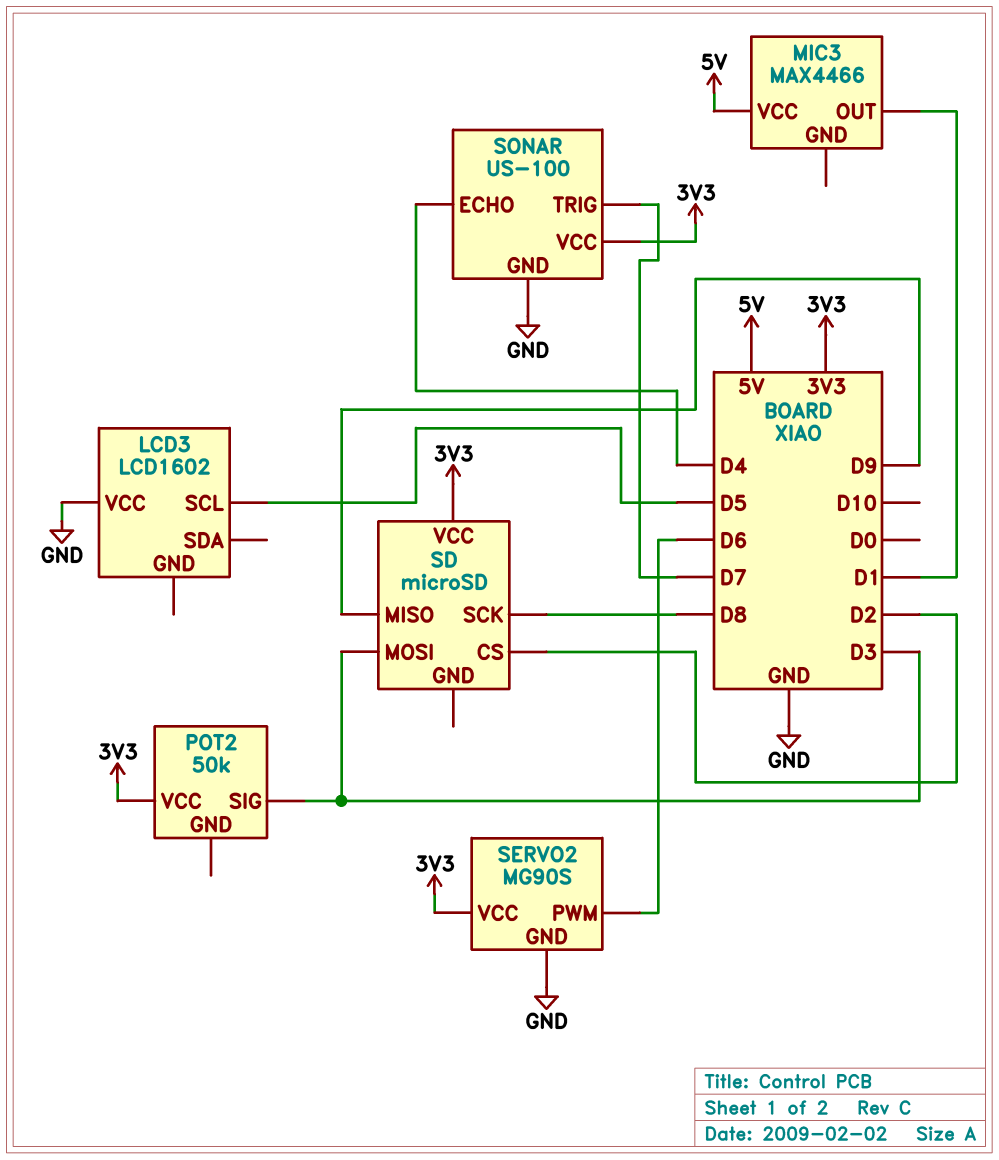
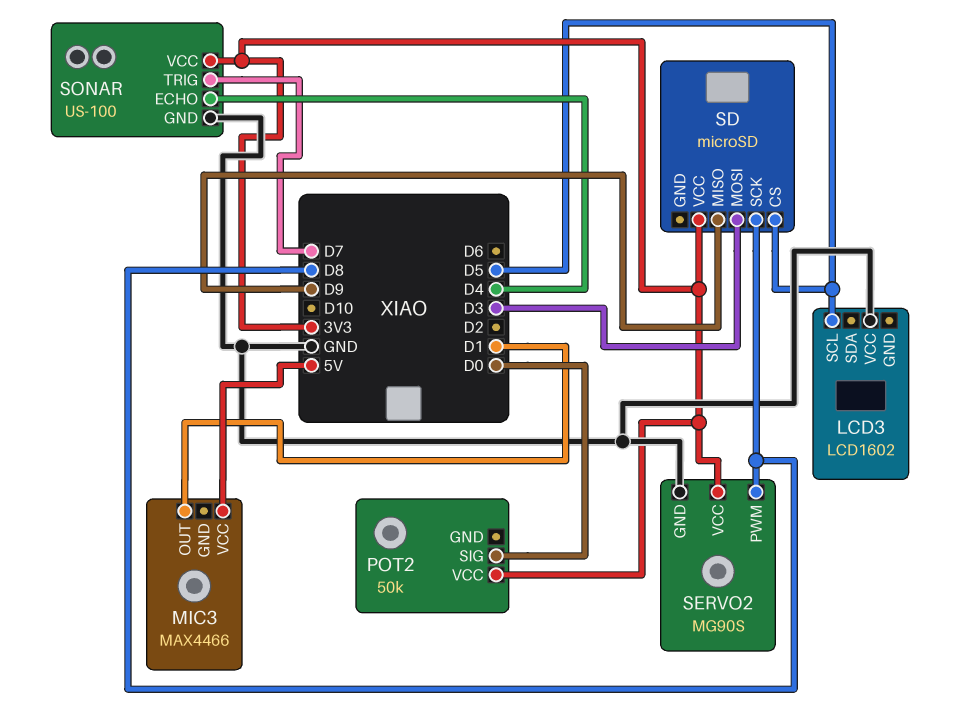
POT2 pin SIG: D3 -> D0
SD pin CS: D2 -> D5
SERVO2 pin PWM: D6 -> D8

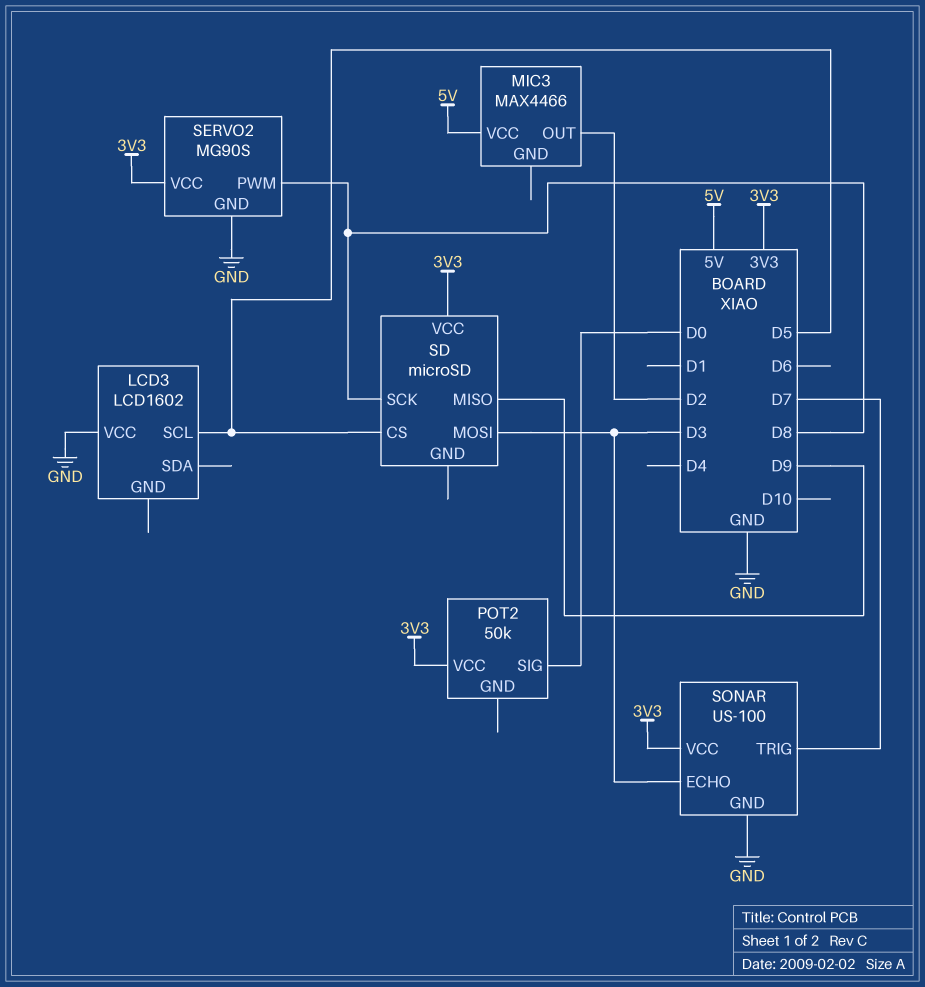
MIC3 pin OUT: D1 -> D2
SONAR pin ECHO: D4 -> D3

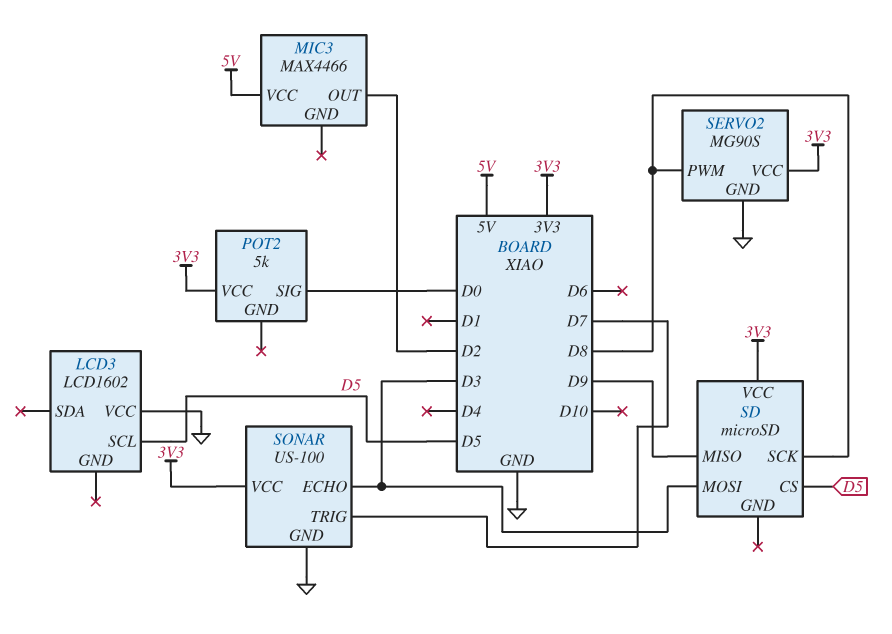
POT2: 50k -> 5k

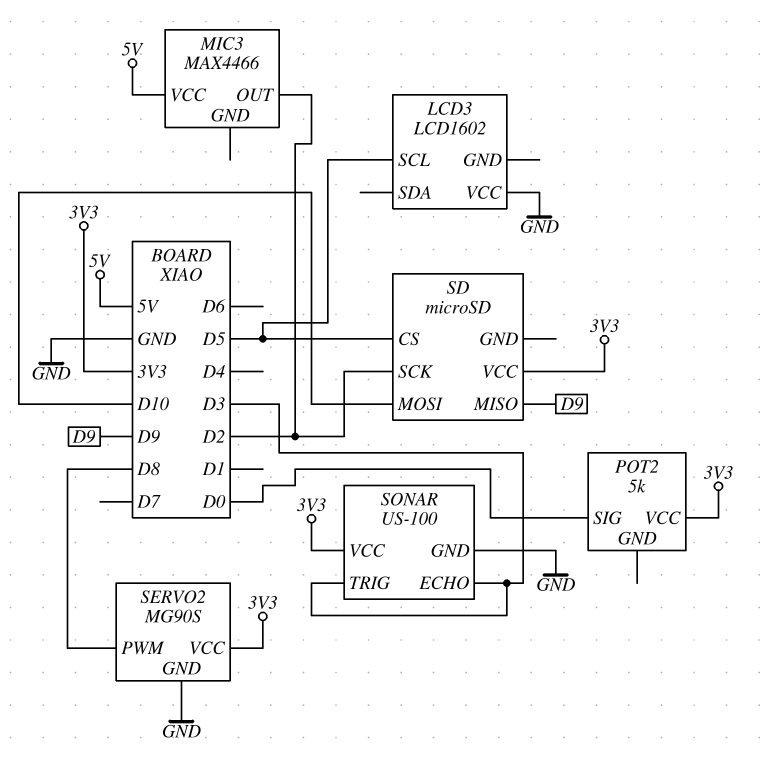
SD pin MOSI: D3 -> D10
SD pin SCK: D8 -> D2
SONAR pin TRIG: D7 -> D3

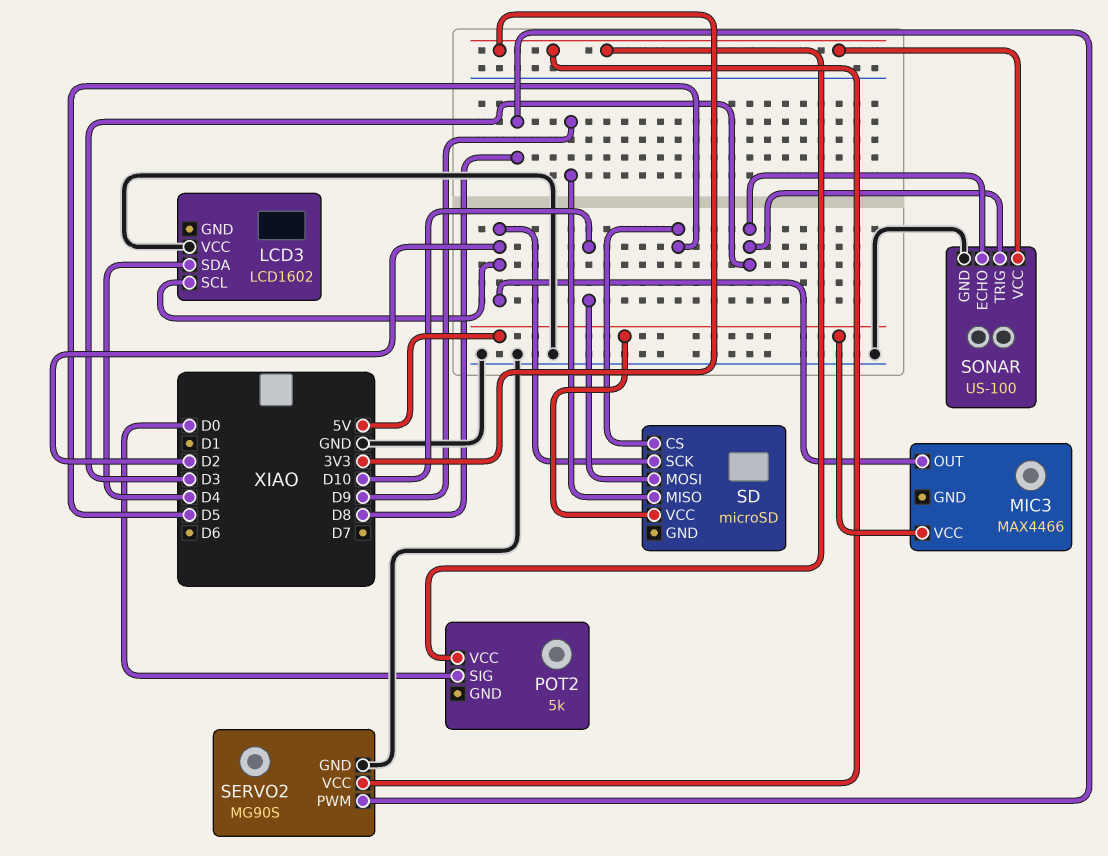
LCD3 pin SCL: D5 -> D2
LCD3 pin SDA: none -> D4
SD pin VCC: 3V3 -> 5V

